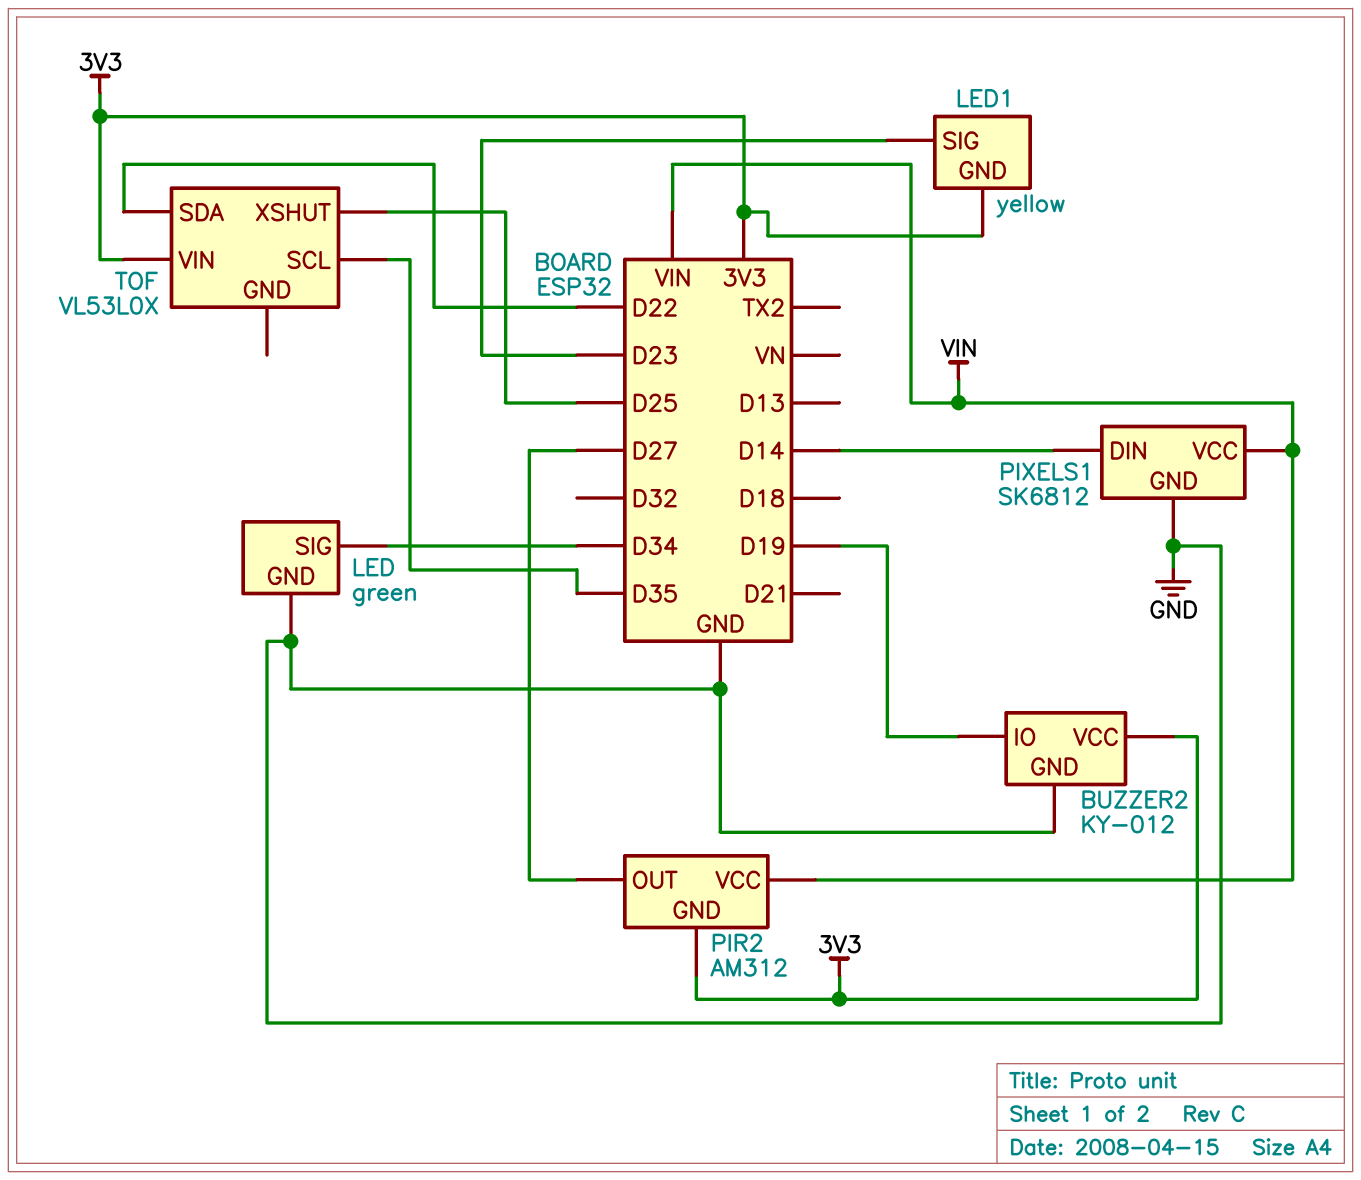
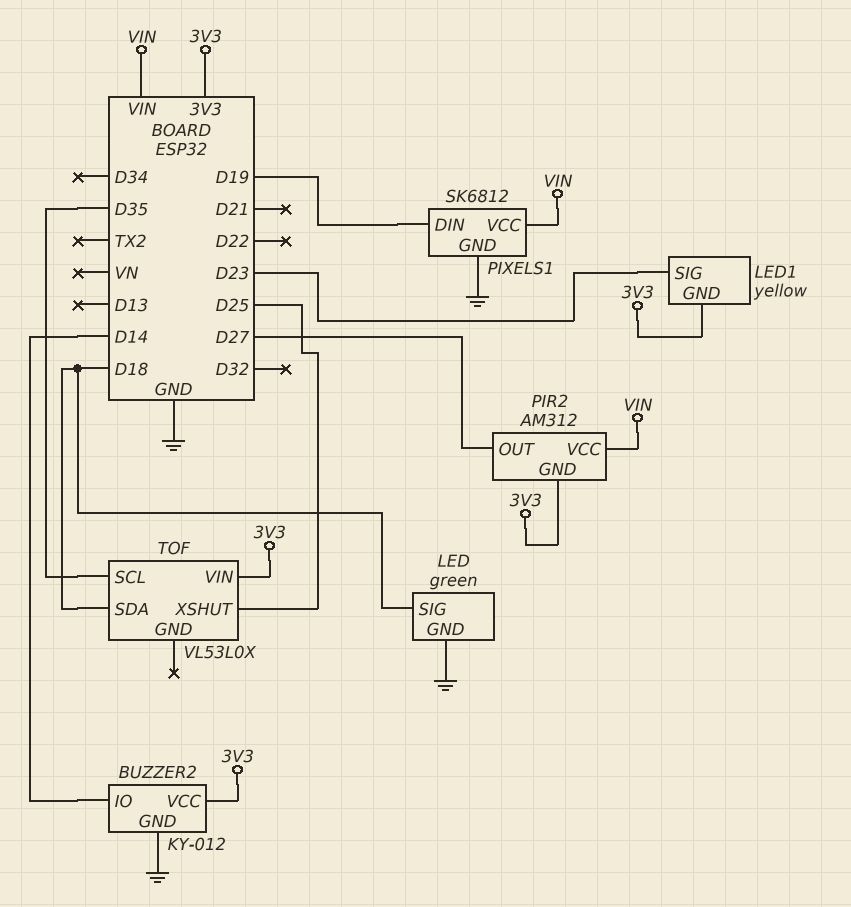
BUZZER2 pin IO: D19 -> D14
LED pin SIG: D34 -> D18
PIXELS1 pin DIN: D14 -> D19
TOF pin SDA: D22 -> D18

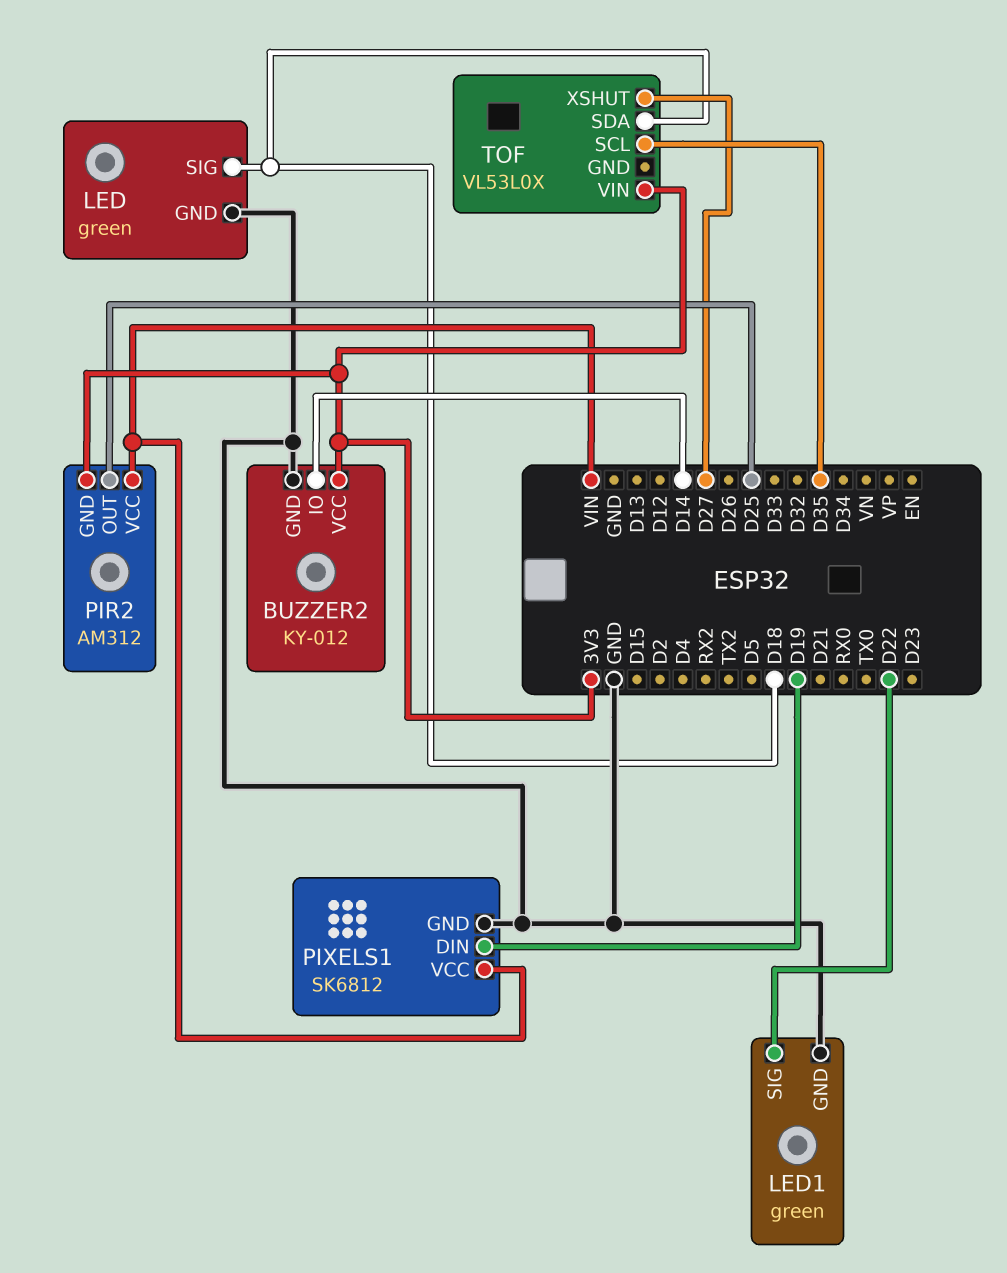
LED1: yellow -> green
LED1 pin GND: 3V3 -> GND
LED1 pin SIG: D23 -> D22
PIR2 pin OUT: D27 -> D25
TOF pin XSHUT: D25 -> D27

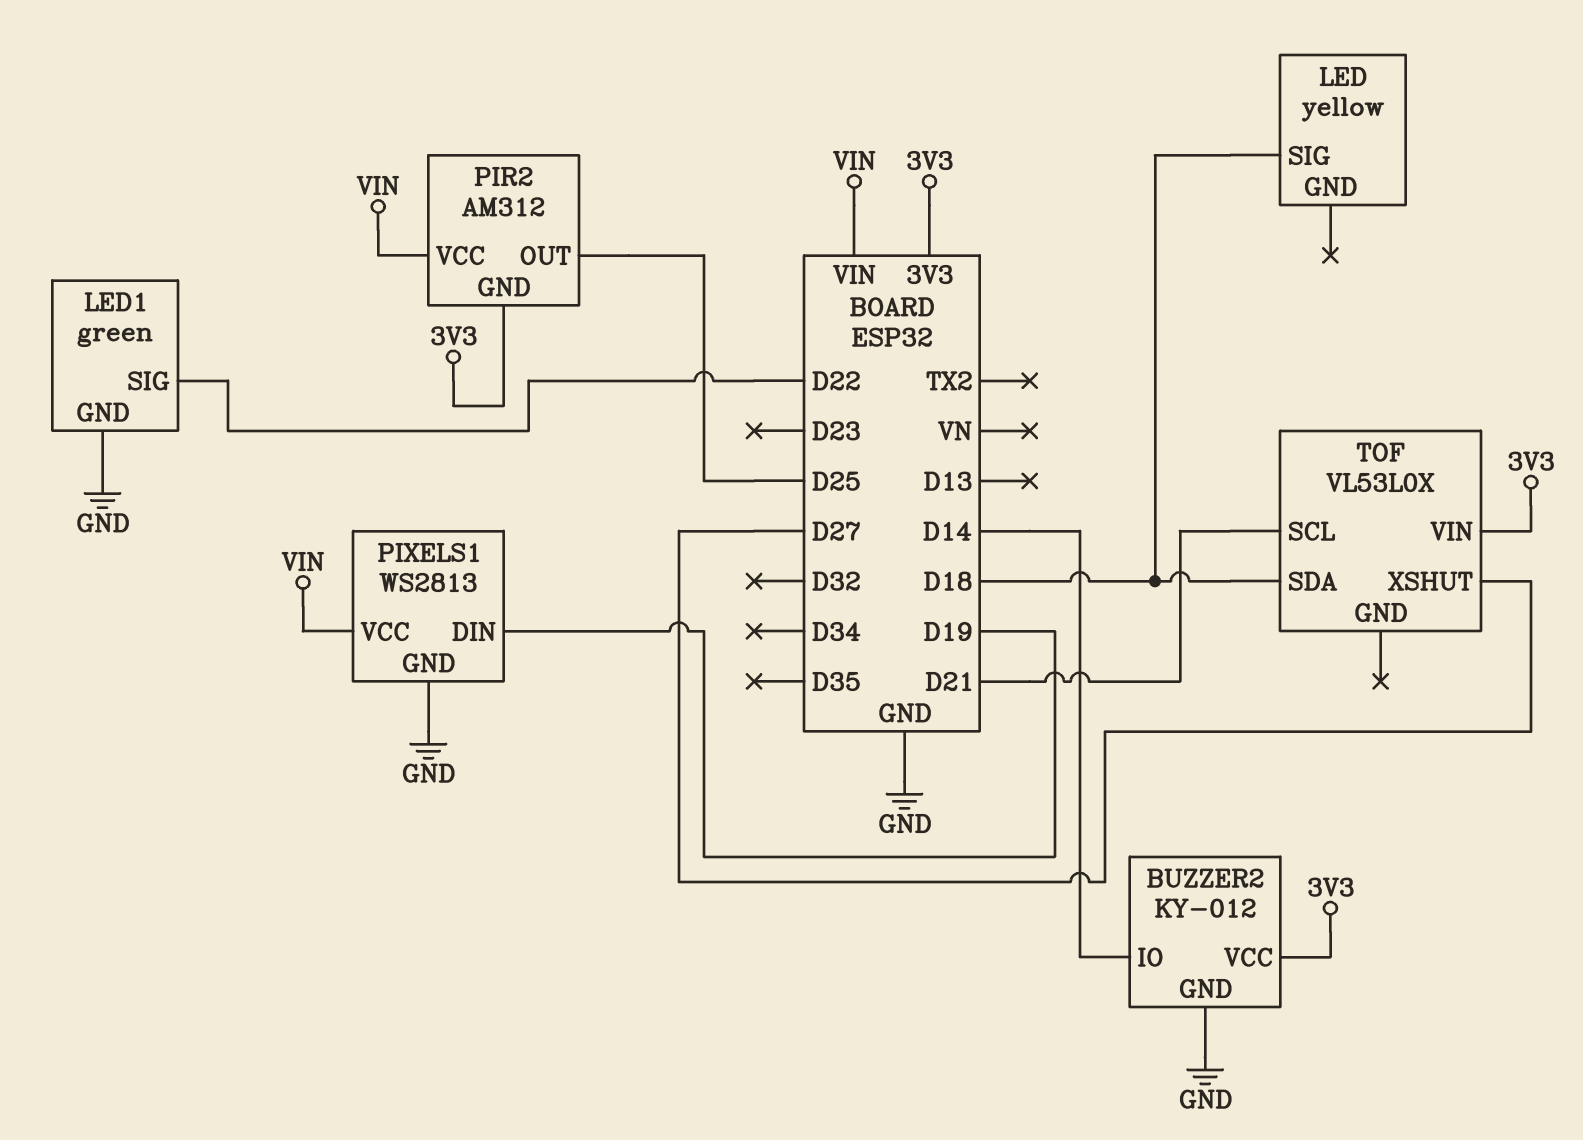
LED: green -> yellow
LED pin GND: GND -> none
PIXELS1: SK6812 -> WS2813
TOF pin SCL: D35 -> D21

